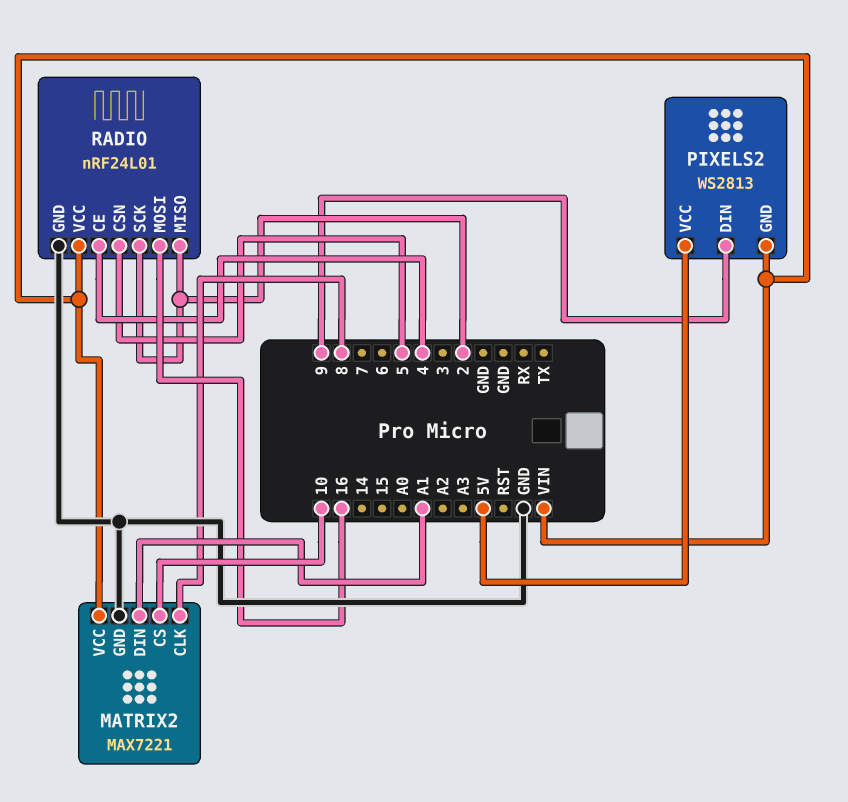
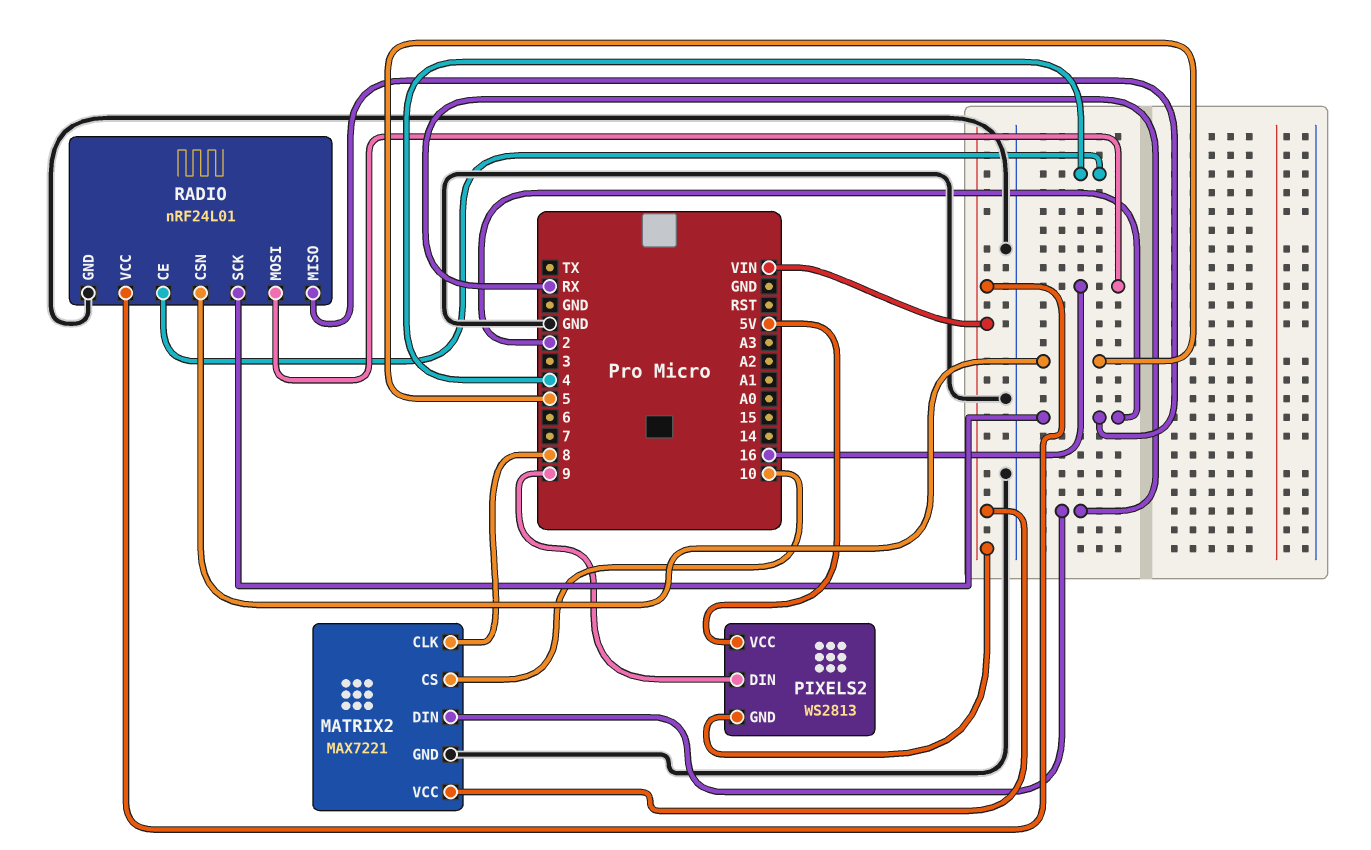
MATRIX2 pin DIN: A1 -> RX

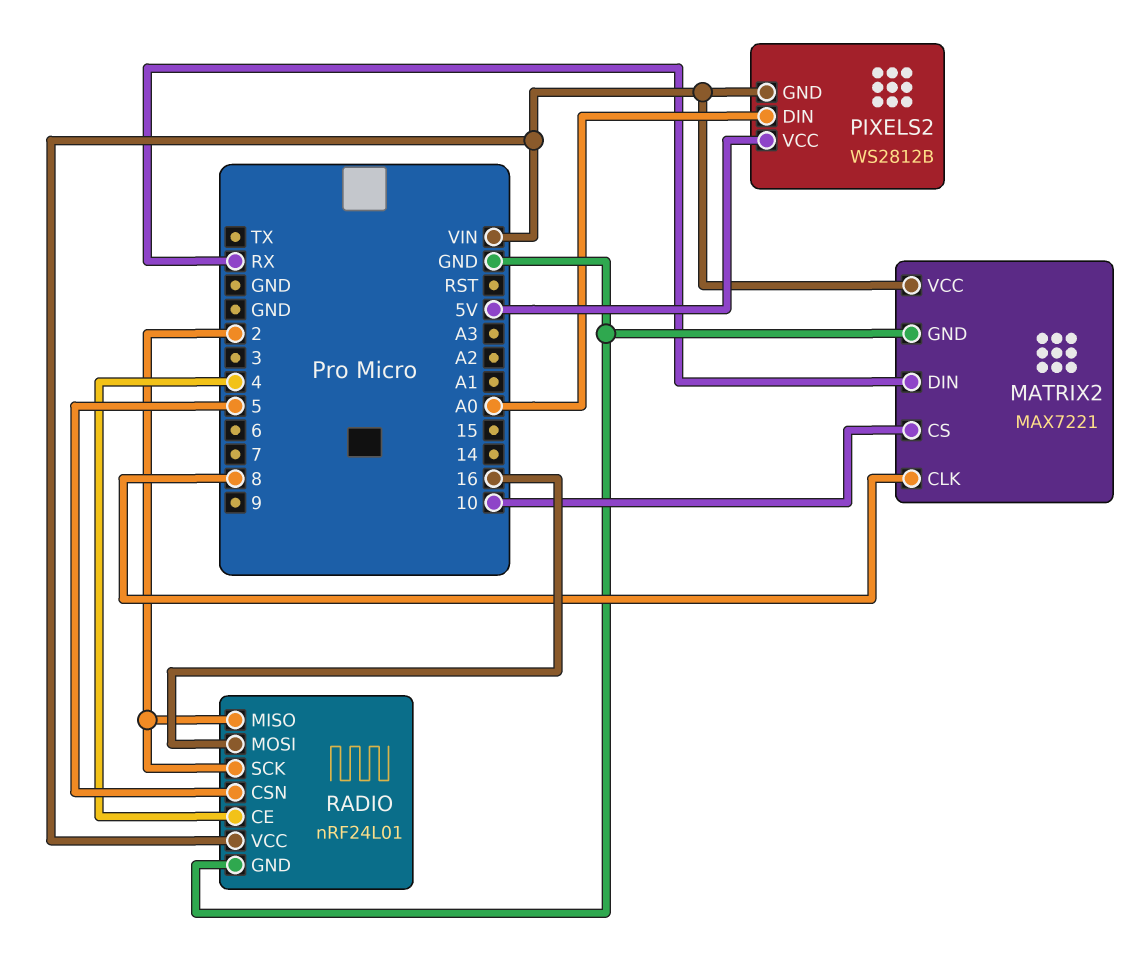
PIXELS2: WS2813 -> WS2812B
PIXELS2 pin DIN: 9 -> A0

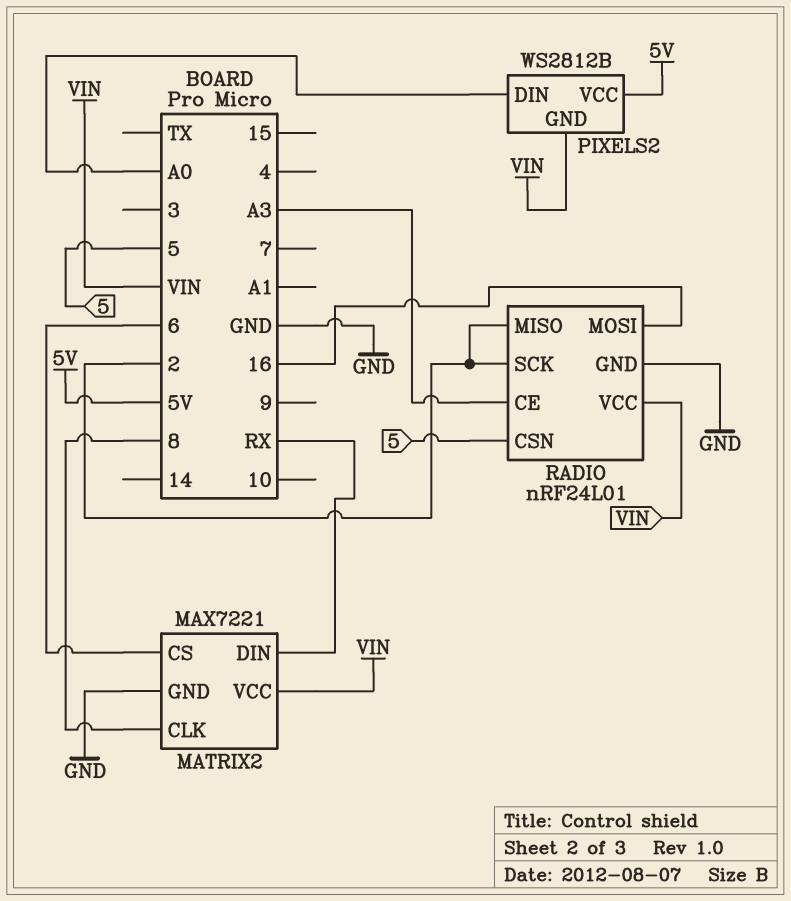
MATRIX2 pin CS: 10 -> 6
RADIO pin CE: 4 -> A3

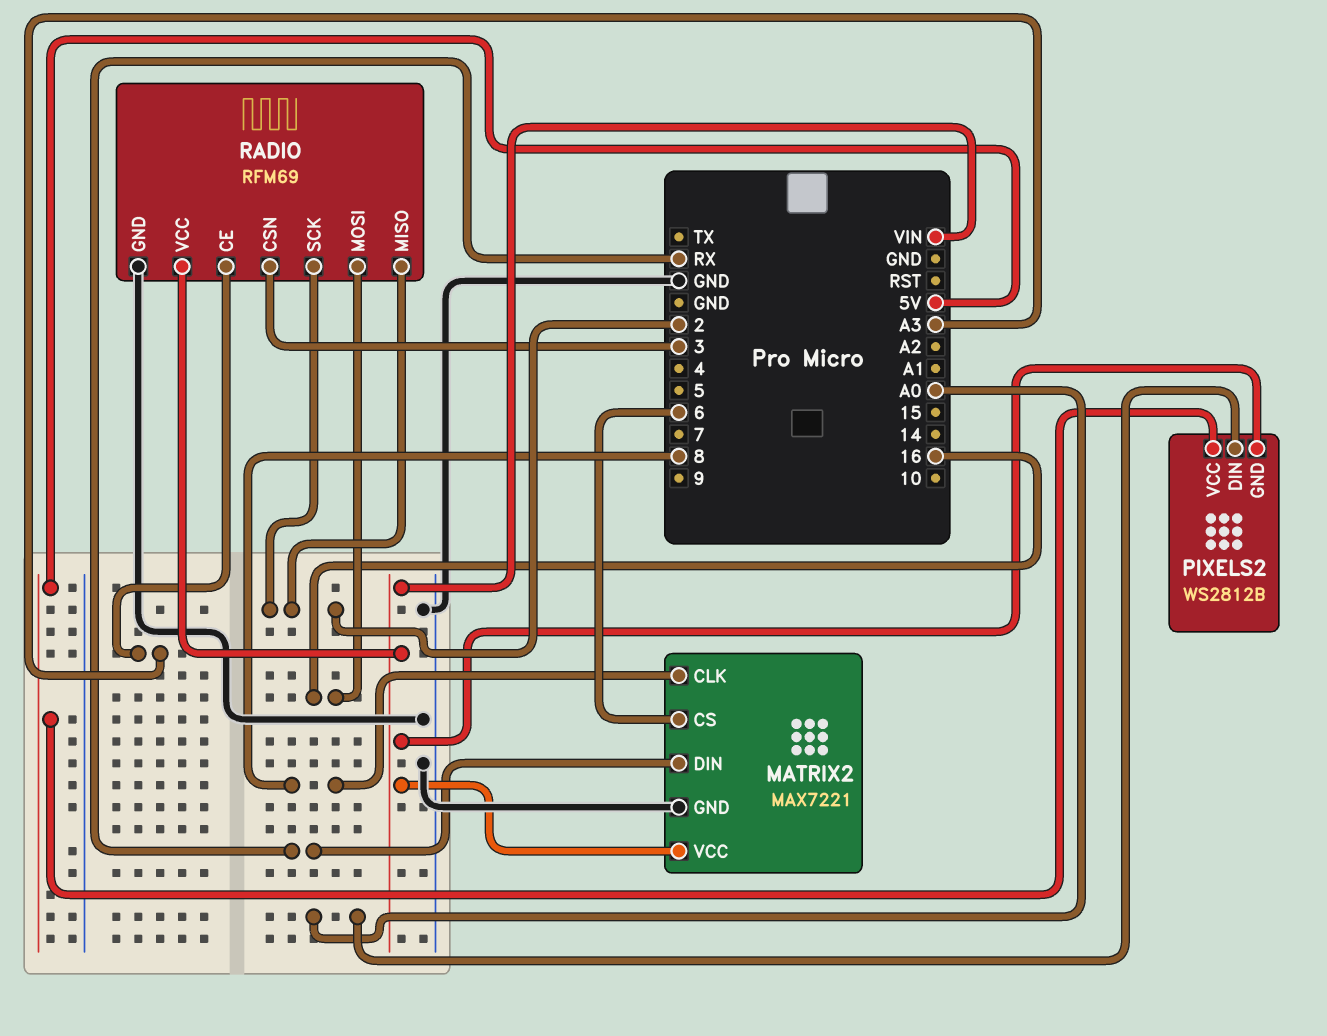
RADIO: nRF24L01 -> RFM69
RADIO pin CSN: 5 -> 3

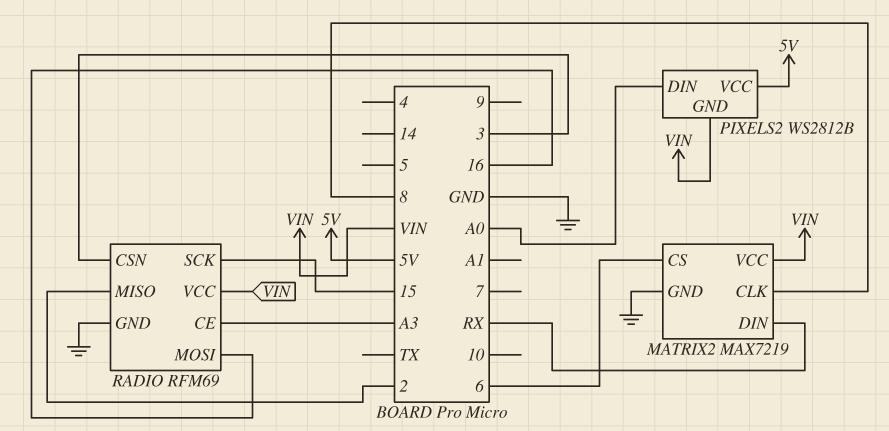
MATRIX2: MAX7221 -> MAX7219
RADIO pin SCK: 2 -> 15

